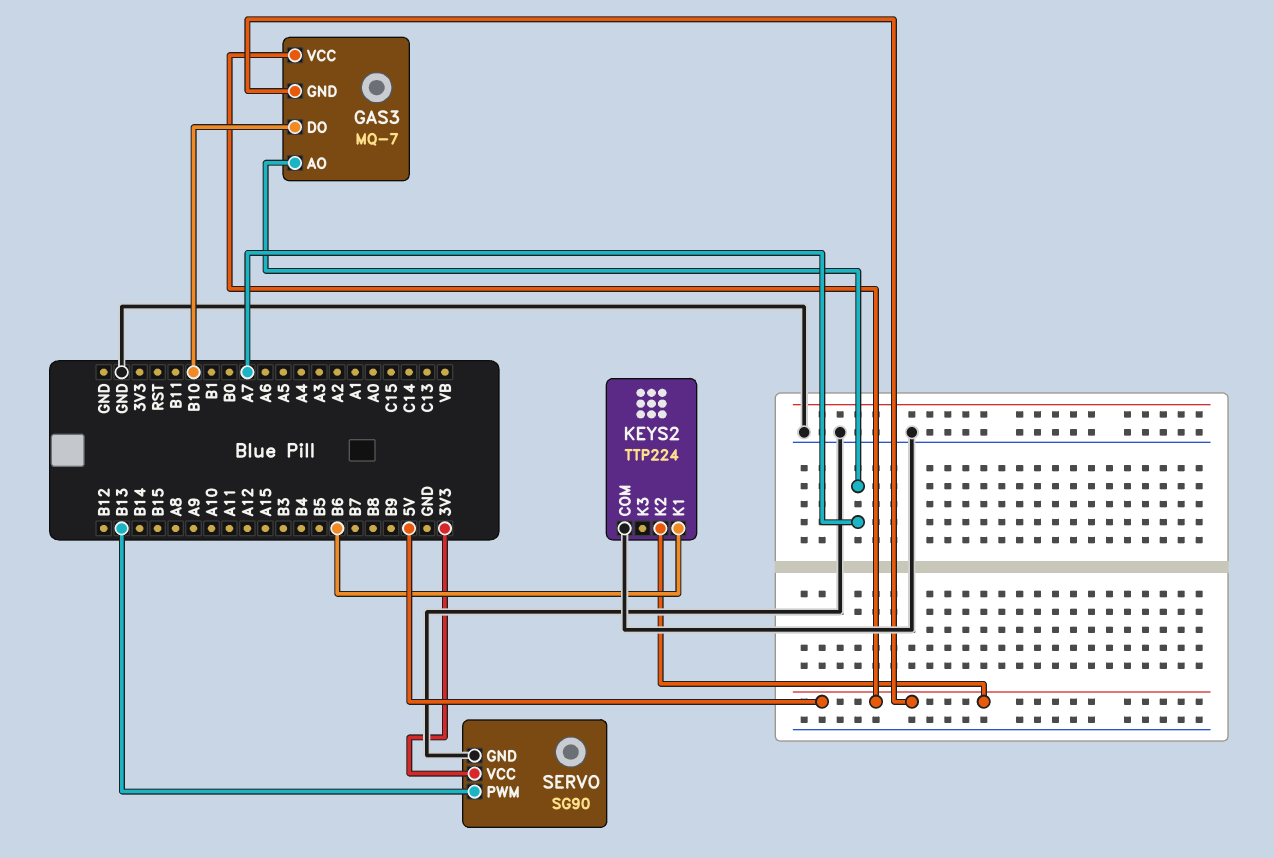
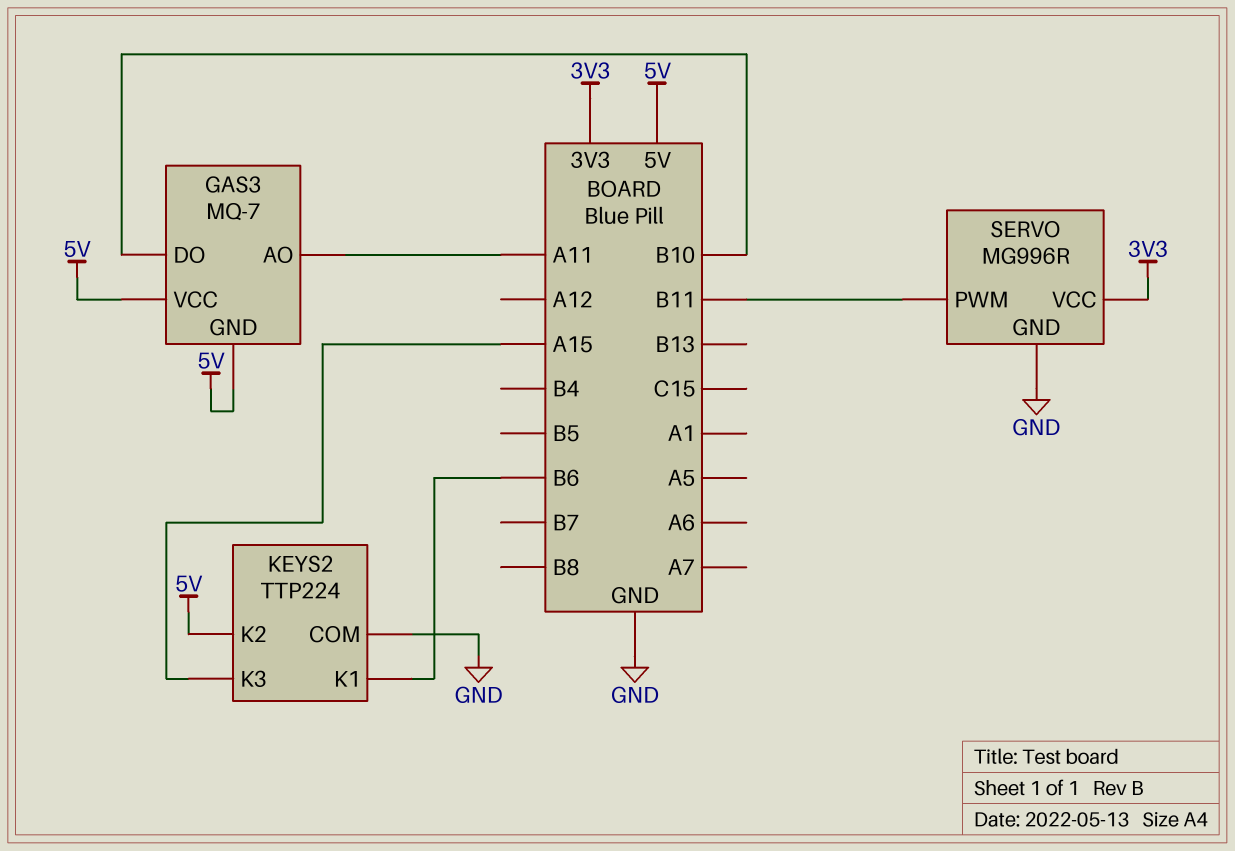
GAS3 pin AO: A7 -> A11
KEYS2 pin K3: none -> A15
SERVO: SG90 -> MG996R
SERVO pin PWM: B13 -> B11

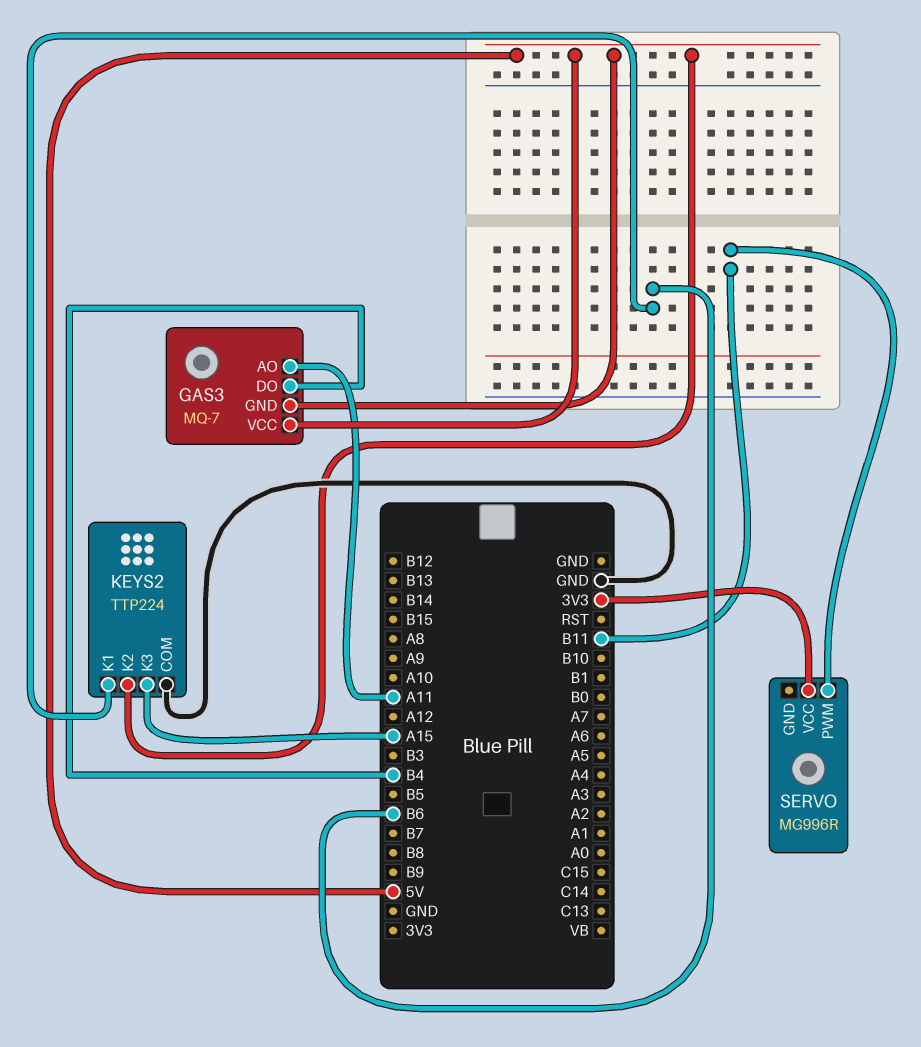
GAS3 pin DO: B10 -> B4
SERVO pin GND: GND -> none

